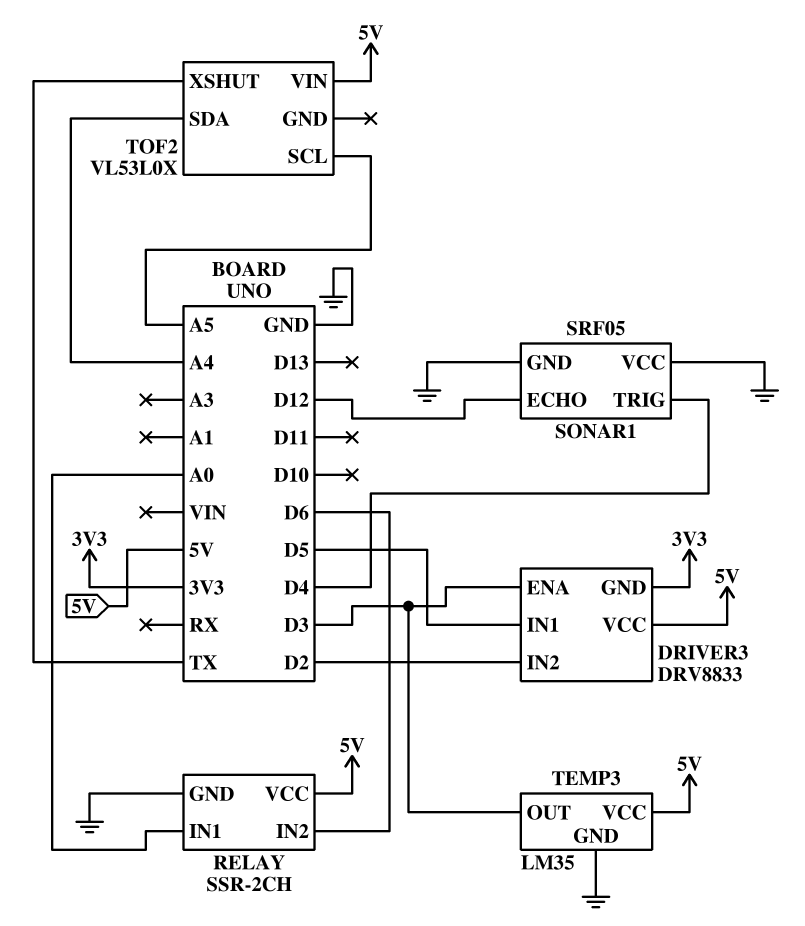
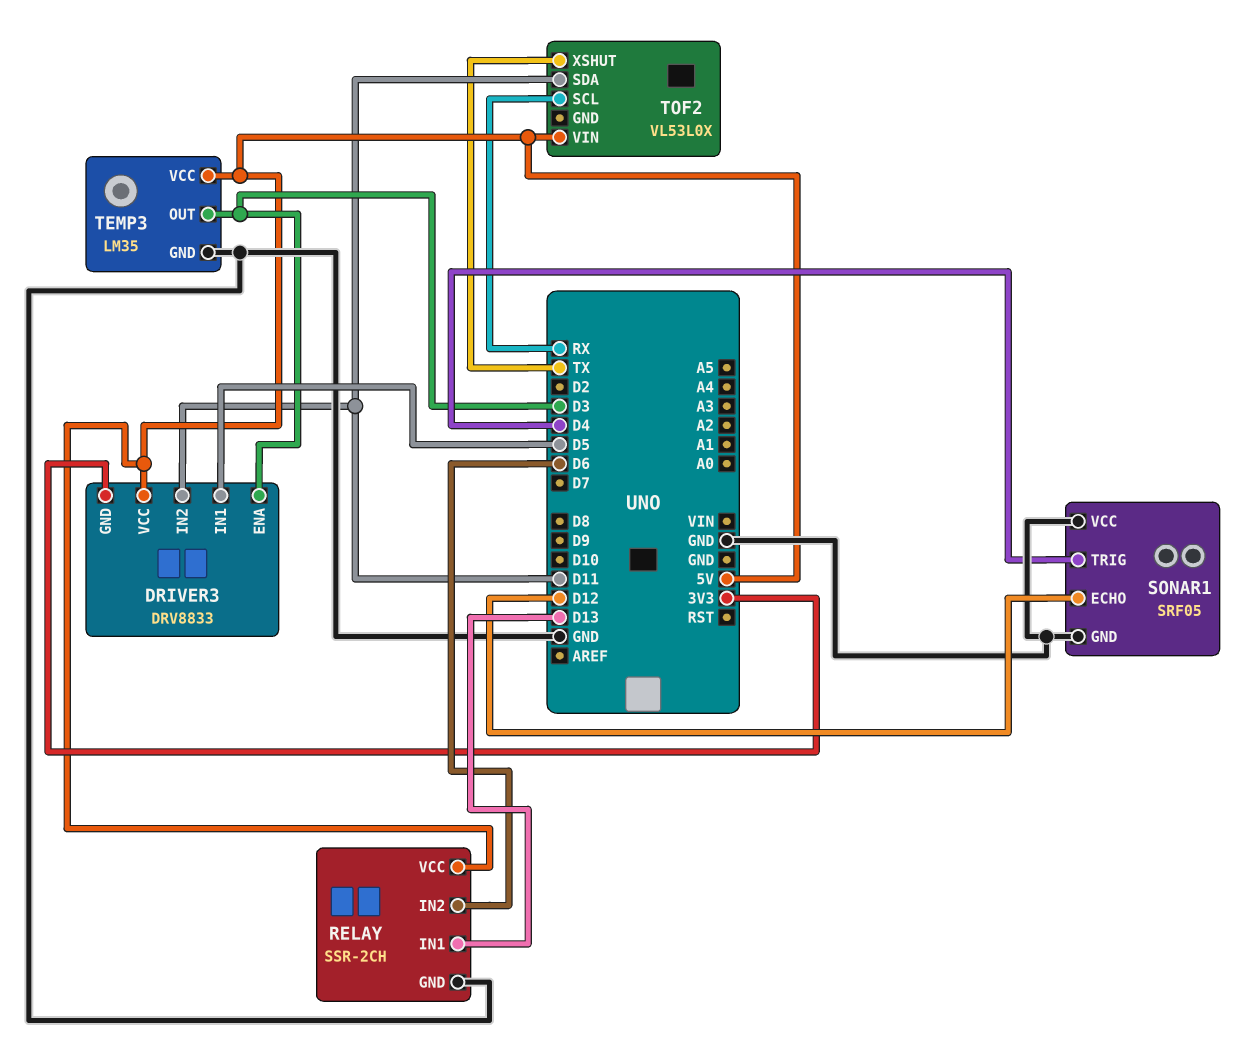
DRIVER3 pin IN2: D2 -> D11
RELAY pin IN1: A0 -> D13
TOF2 pin SCL: A5 -> RX
TOF2 pin SDA: A4 -> D11

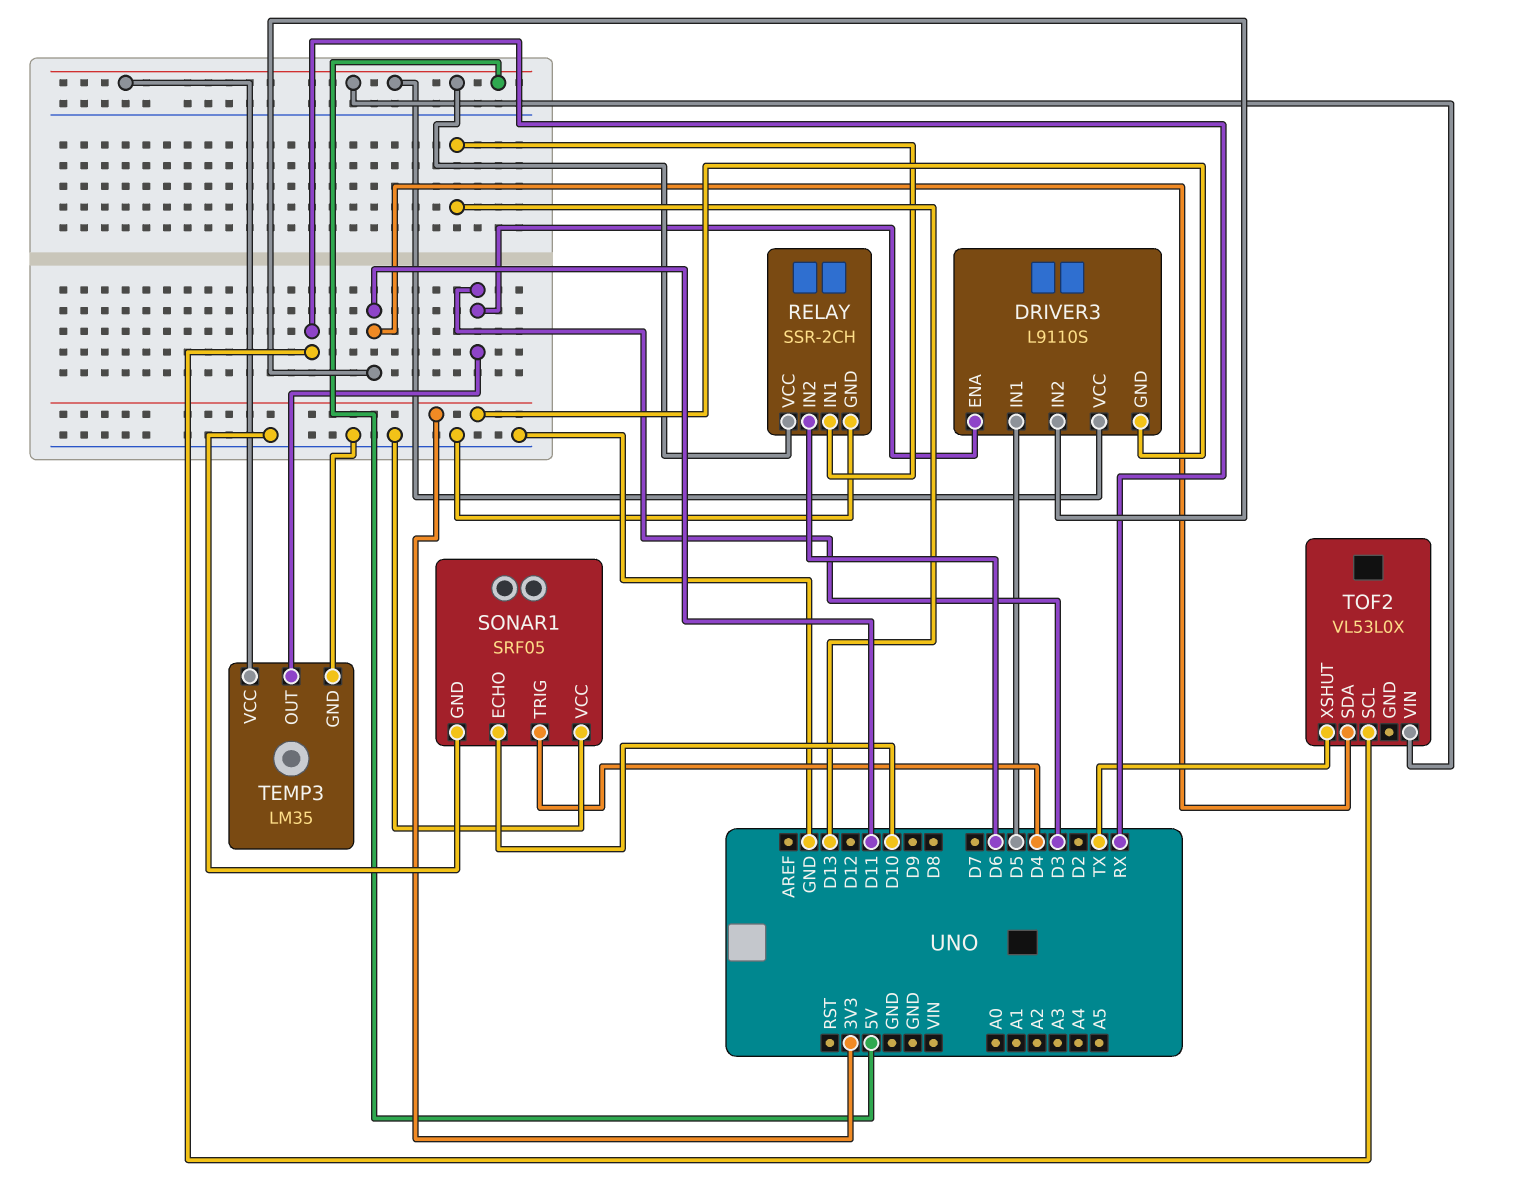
DRIVER3: DRV8833 -> L9110S
SONAR1 pin ECHO: D12 -> D10

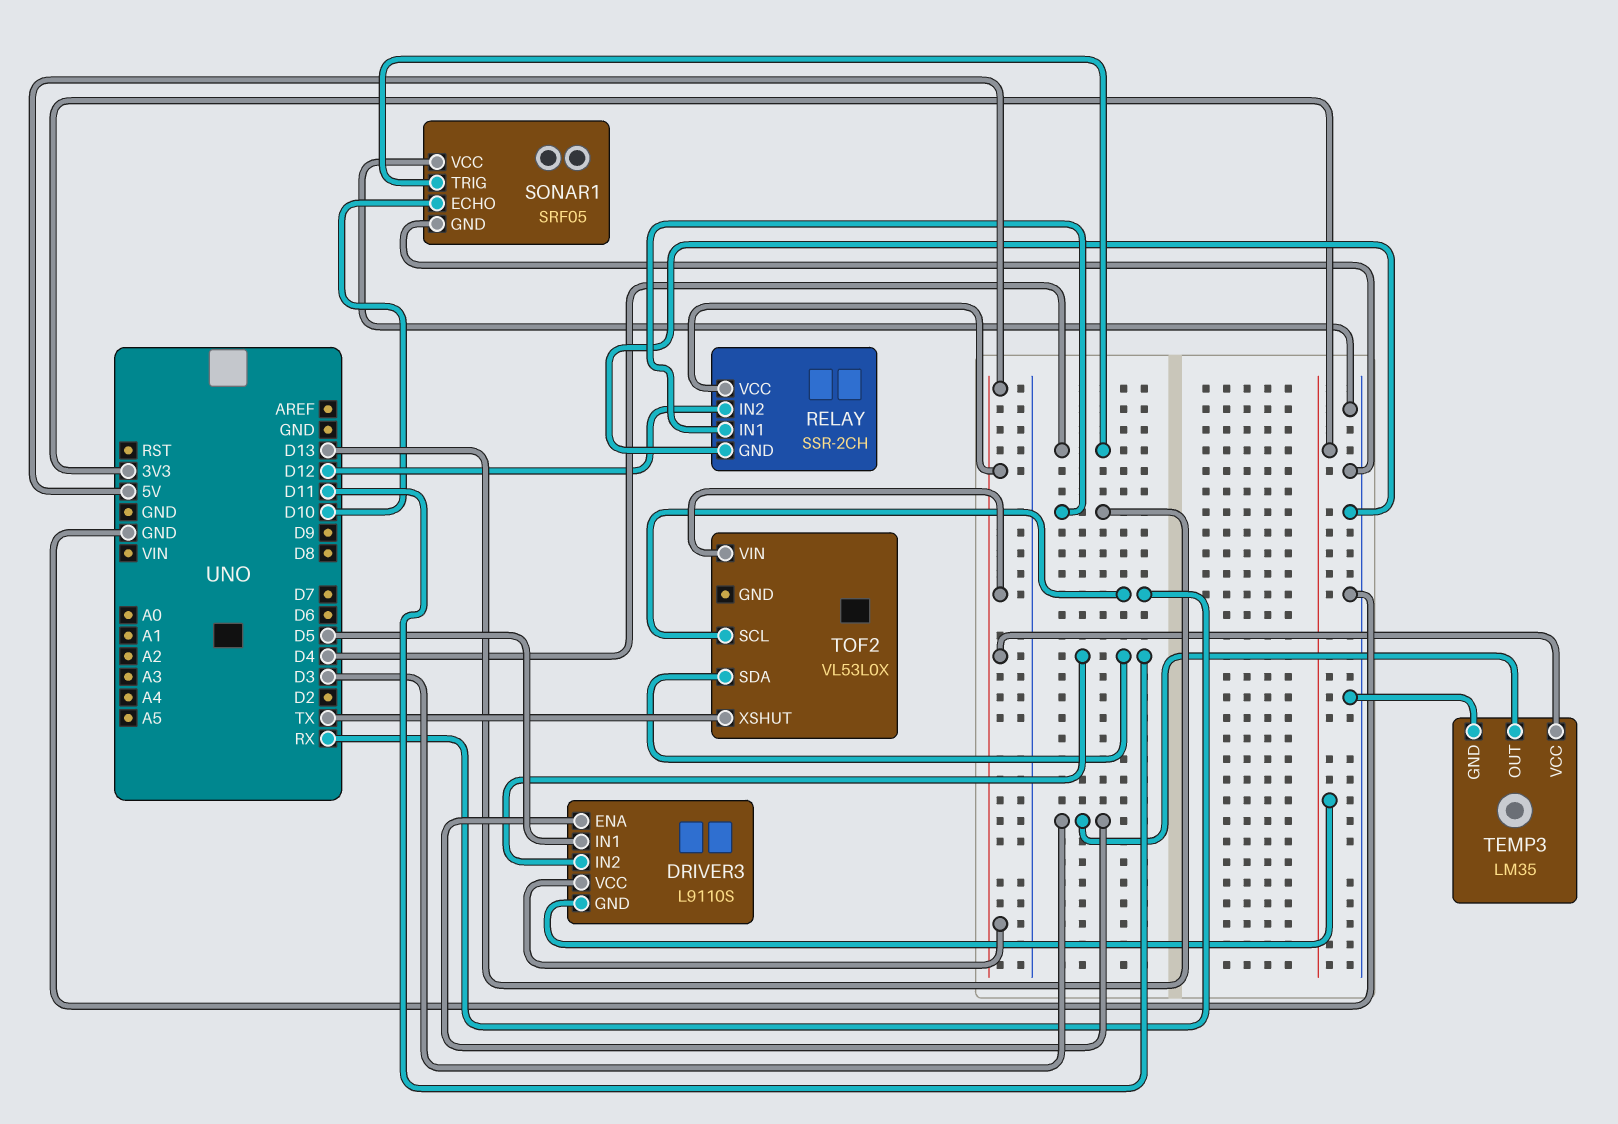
RELAY pin IN2: D6 -> D12

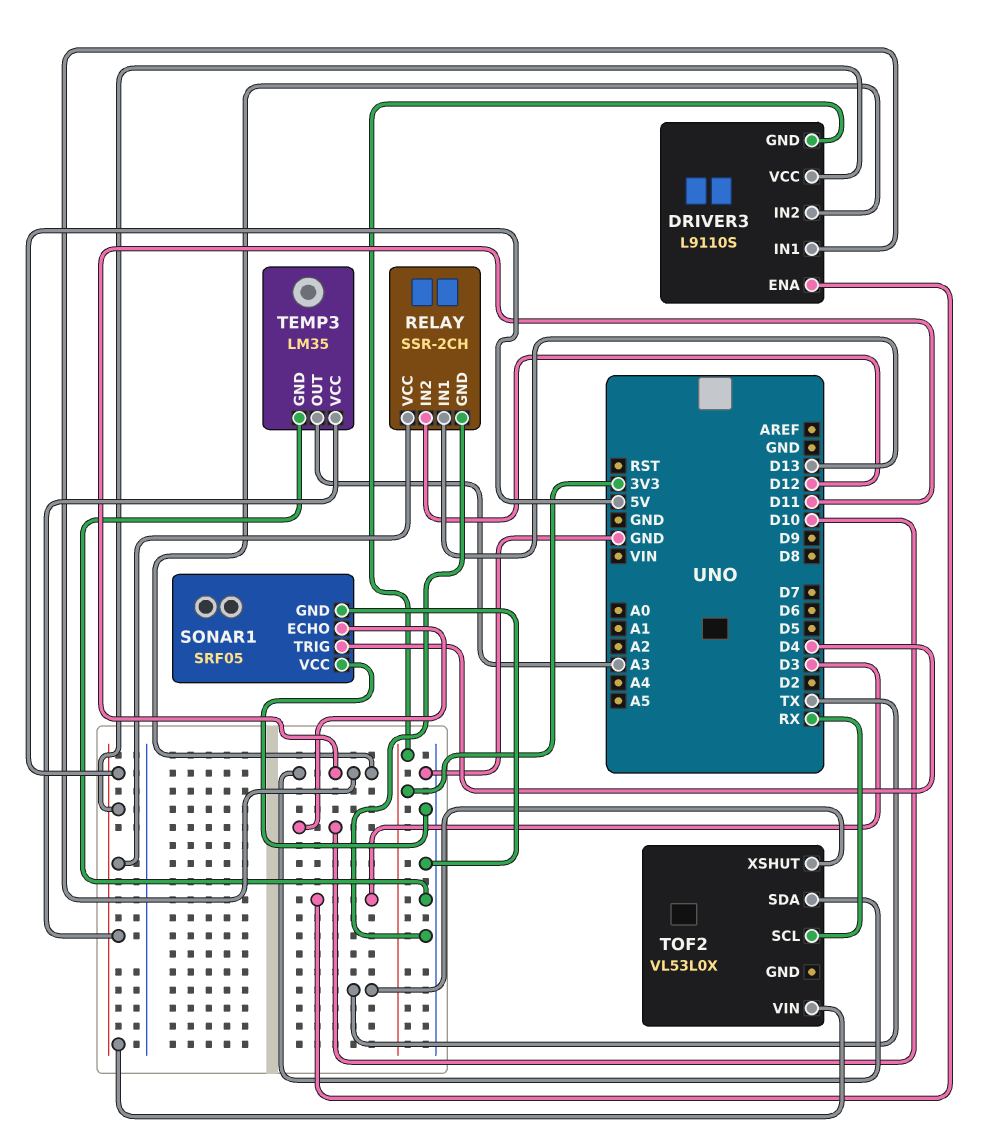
DRIVER3 pin IN1: D5 -> D11
TEMP3 pin OUT: D3 -> A3

